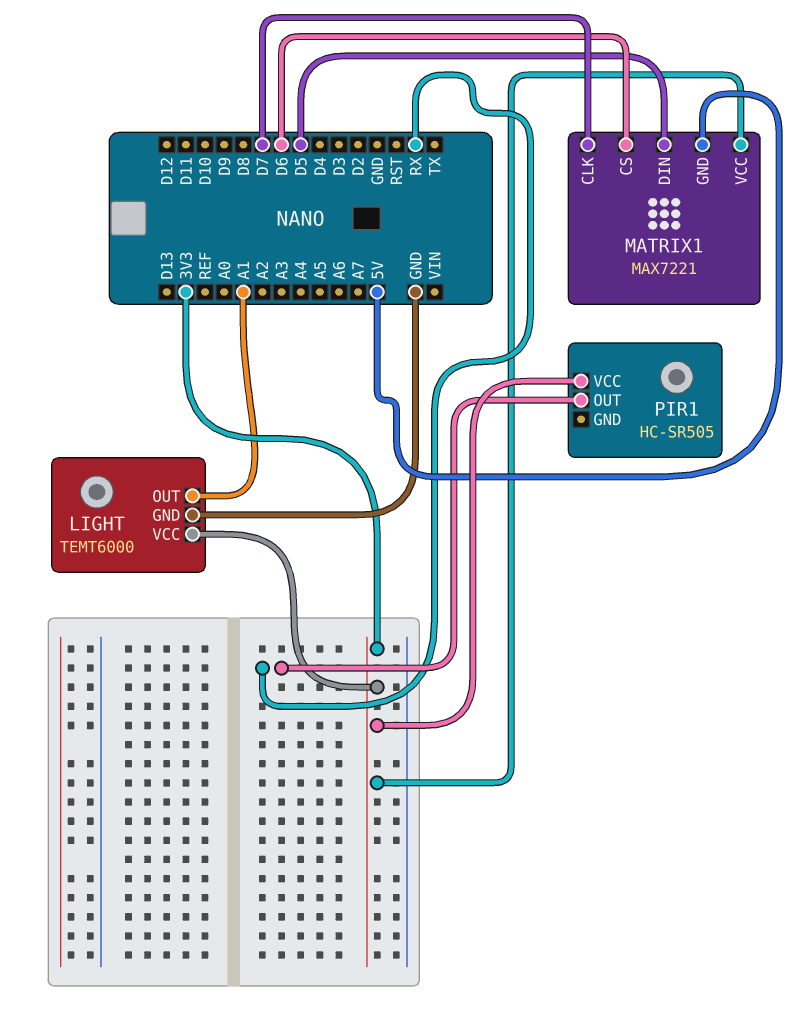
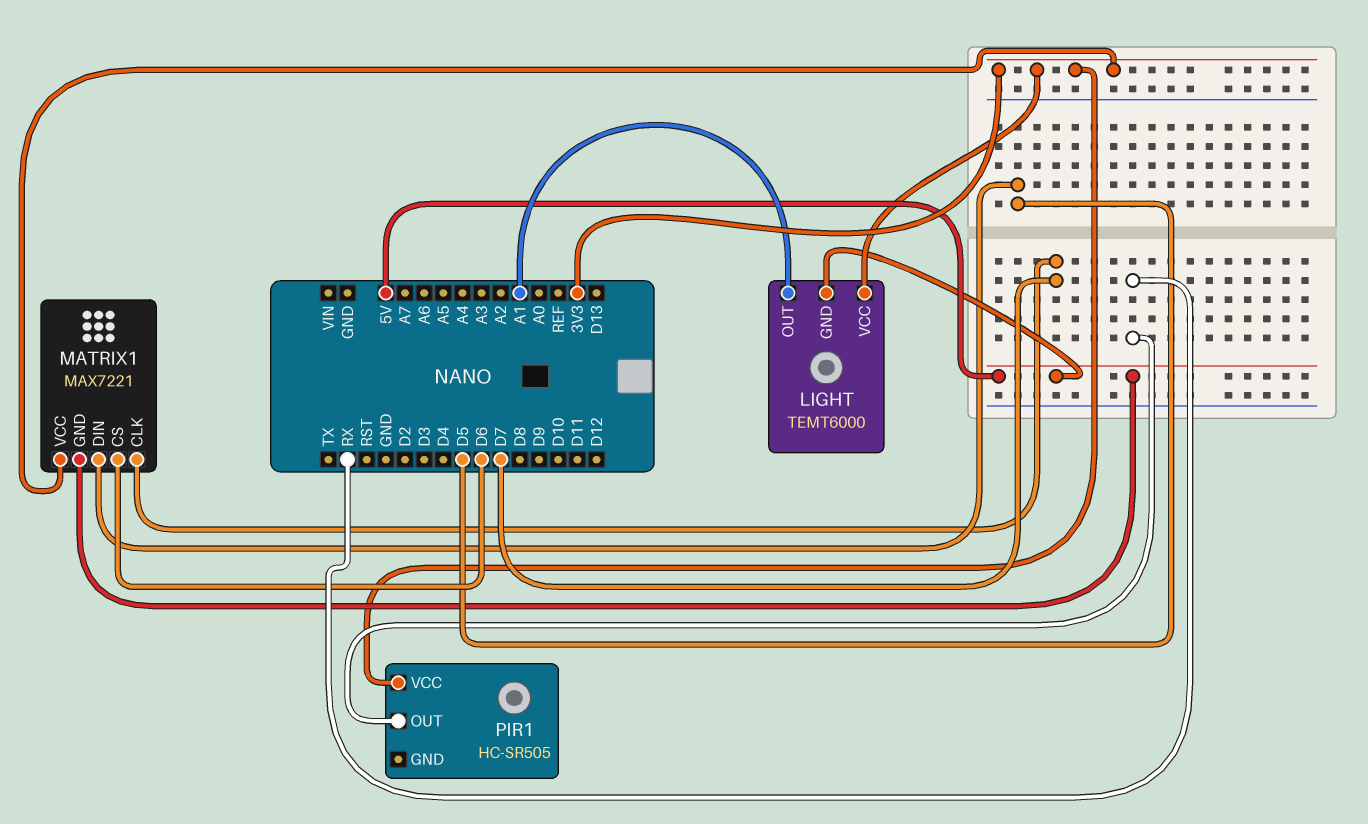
LIGHT pin GND: GND -> 5V

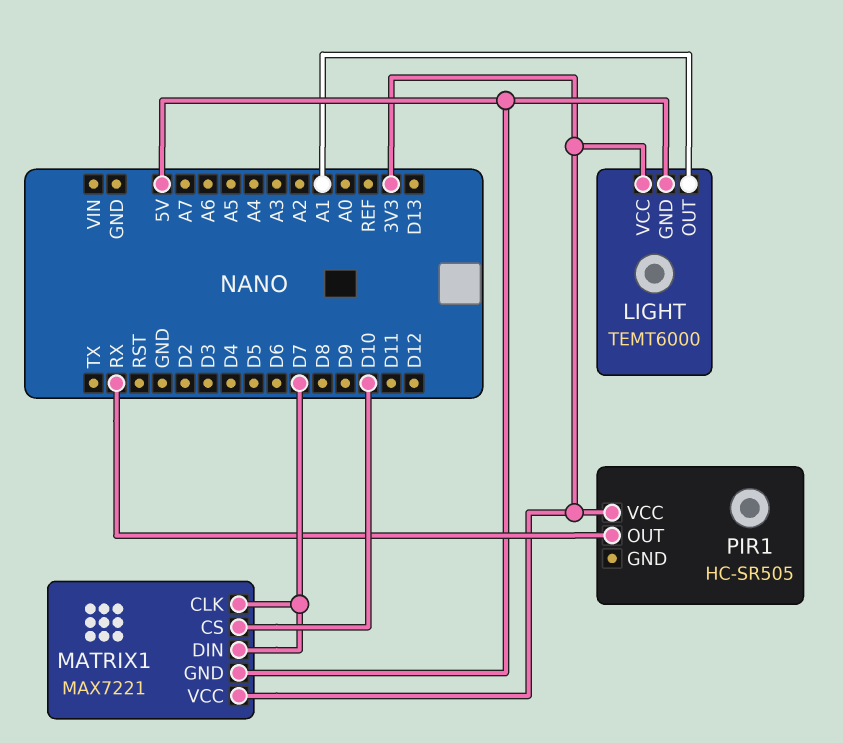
MATRIX1 pin CS: D6 -> D10
MATRIX1 pin DIN: D5 -> D7

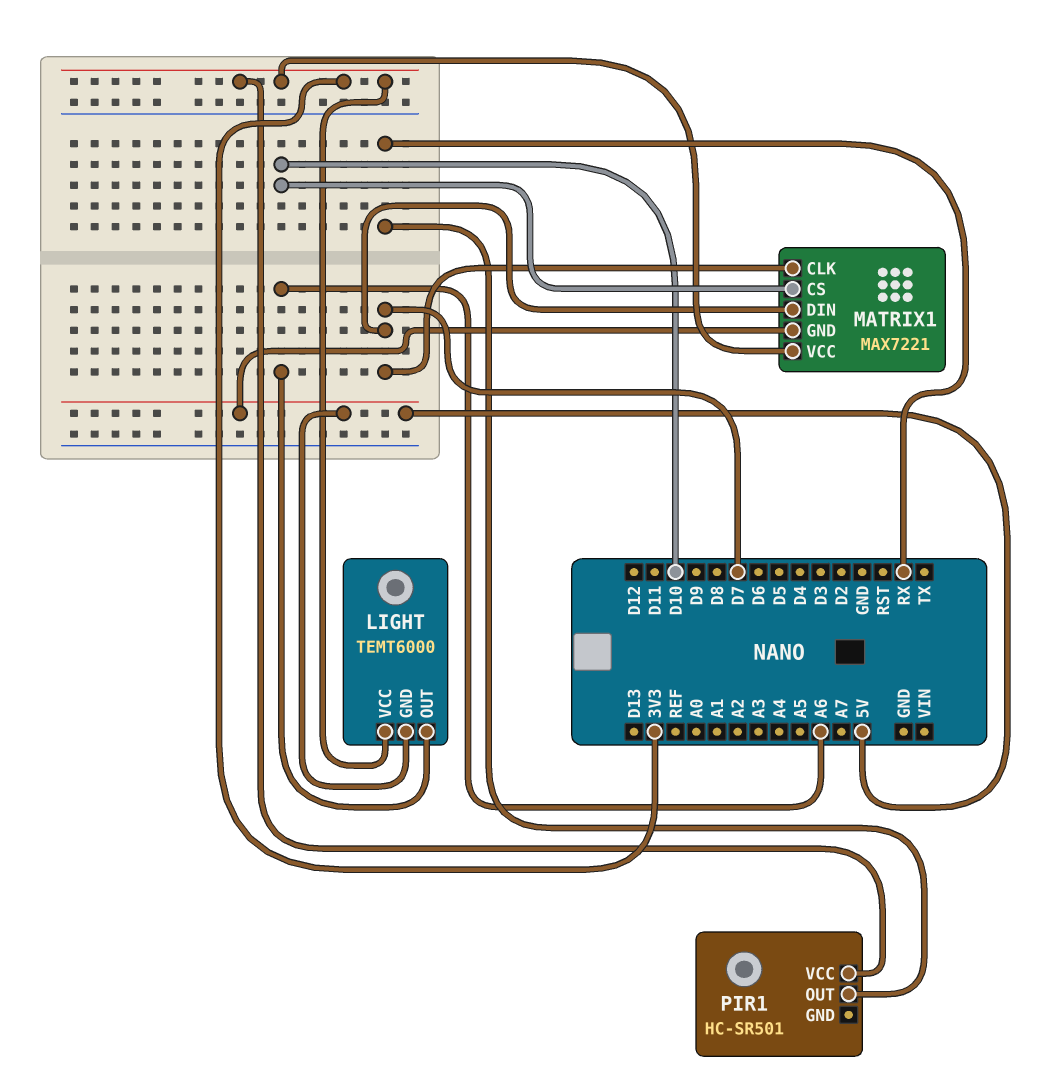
LIGHT pin OUT: A1 -> A6
PIR1: HC-SR505 -> HC-SR501

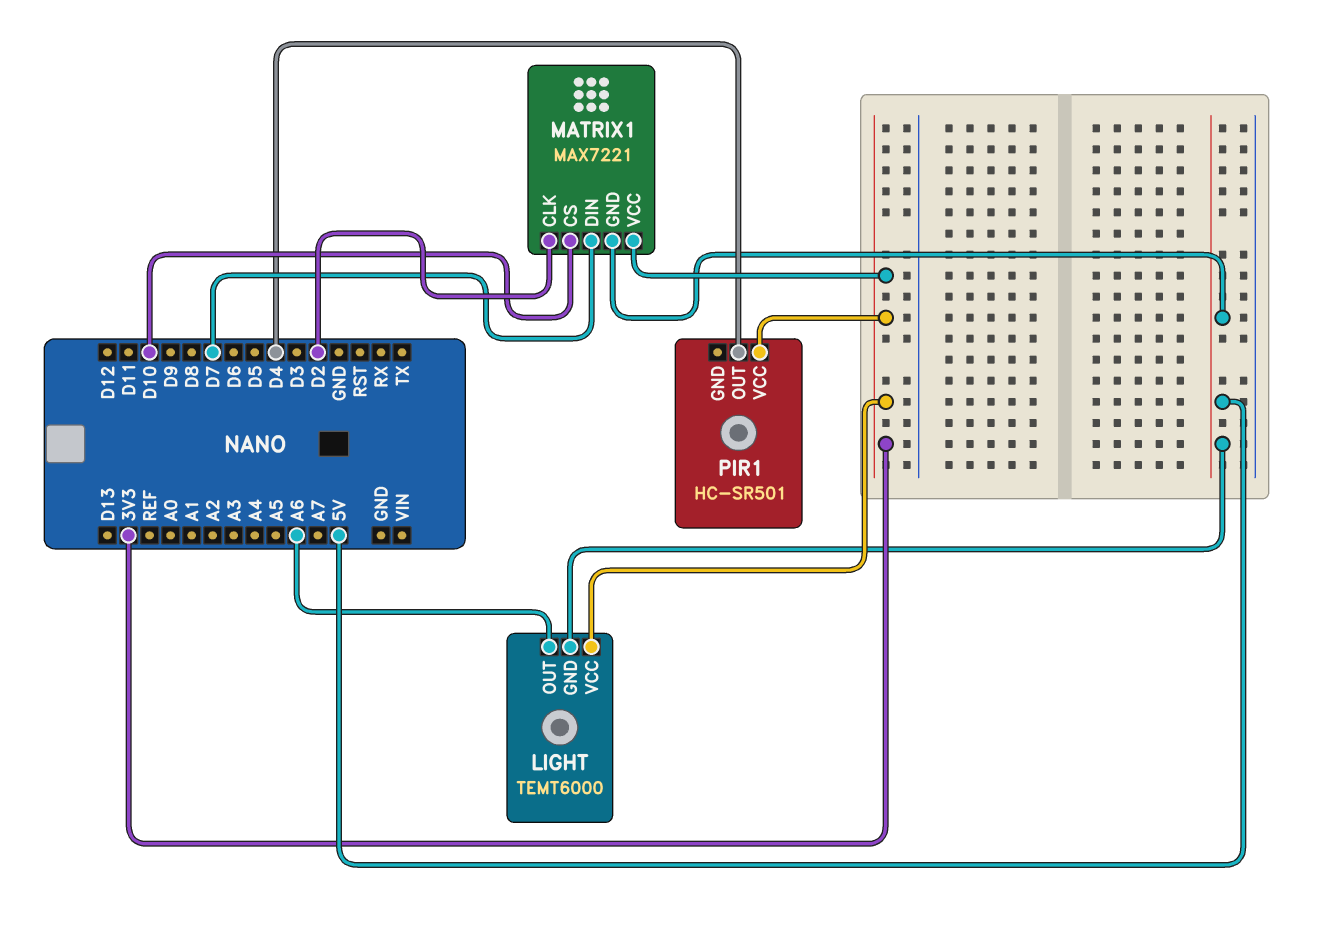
MATRIX1 pin CLK: D7 -> D2
PIR1 pin OUT: RX -> D4

